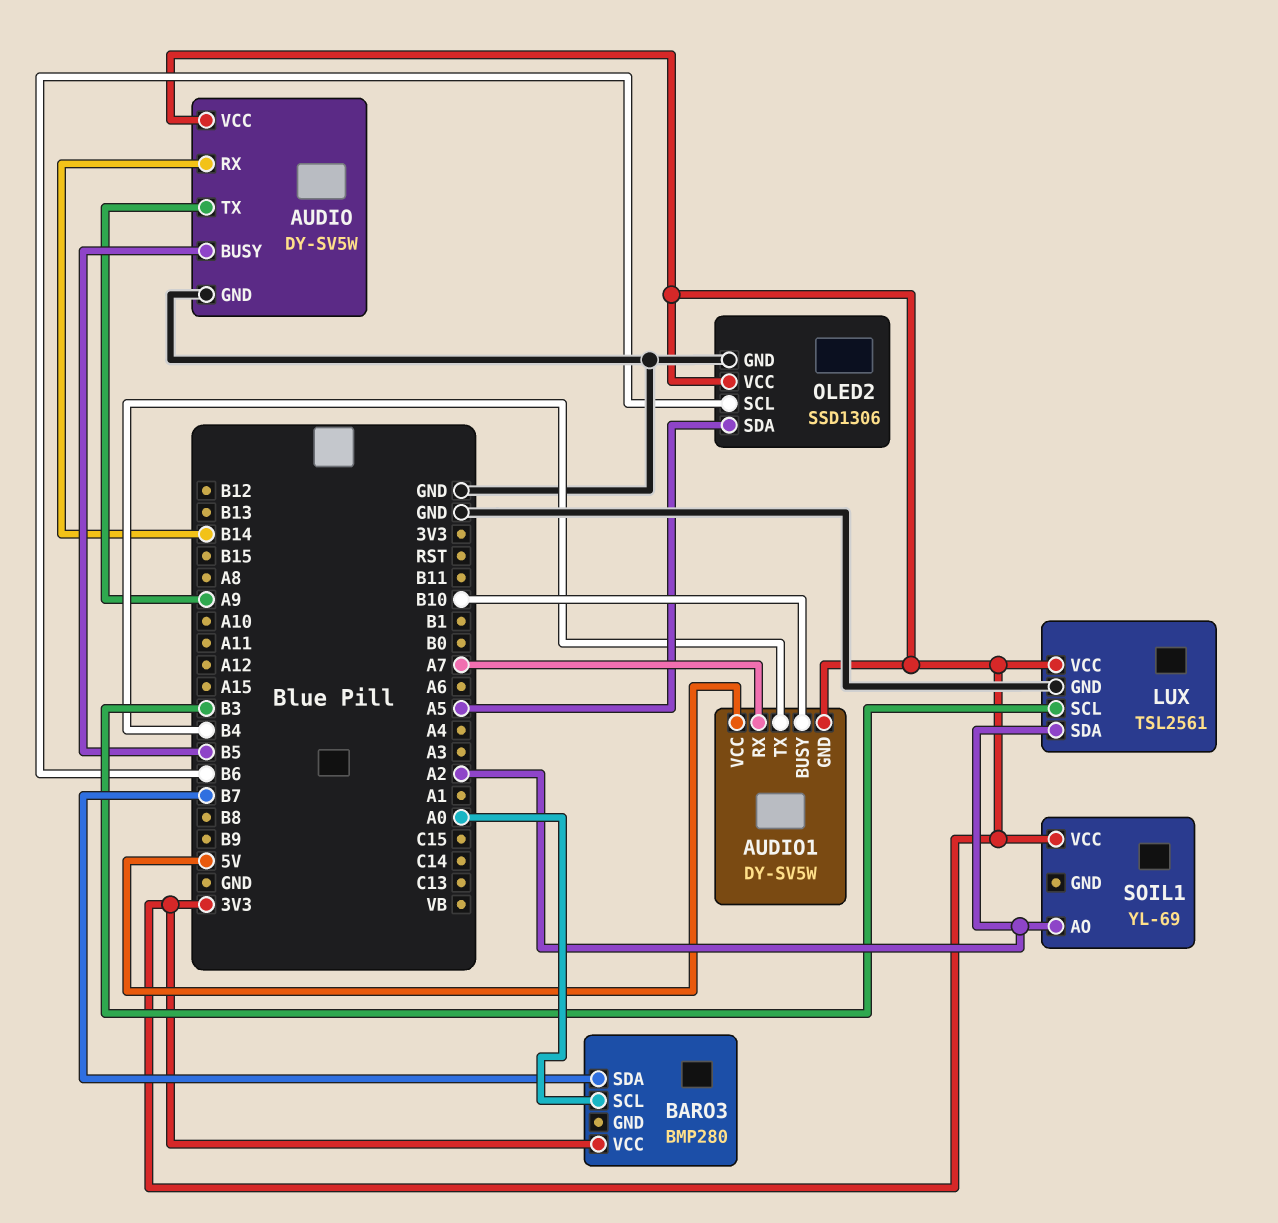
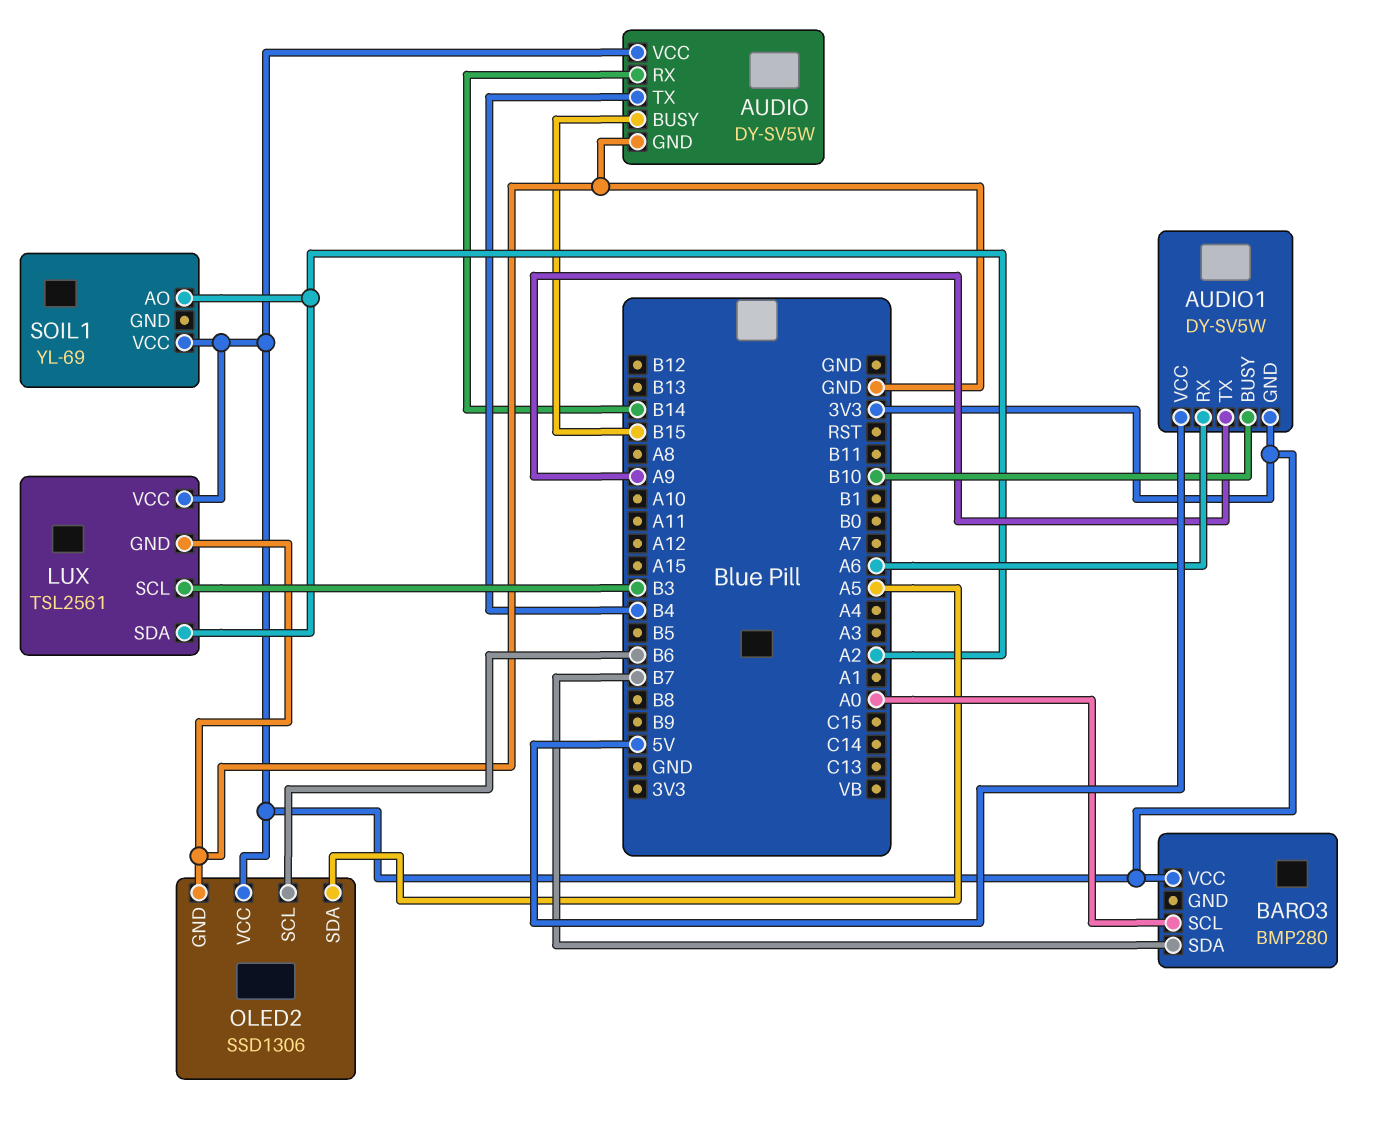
AUDIO pin BUSY: B5 -> B15
AUDIO pin TX: A9 -> B4
AUDIO1 pin RX: A7 -> A6
AUDIO1 pin TX: B4 -> A9

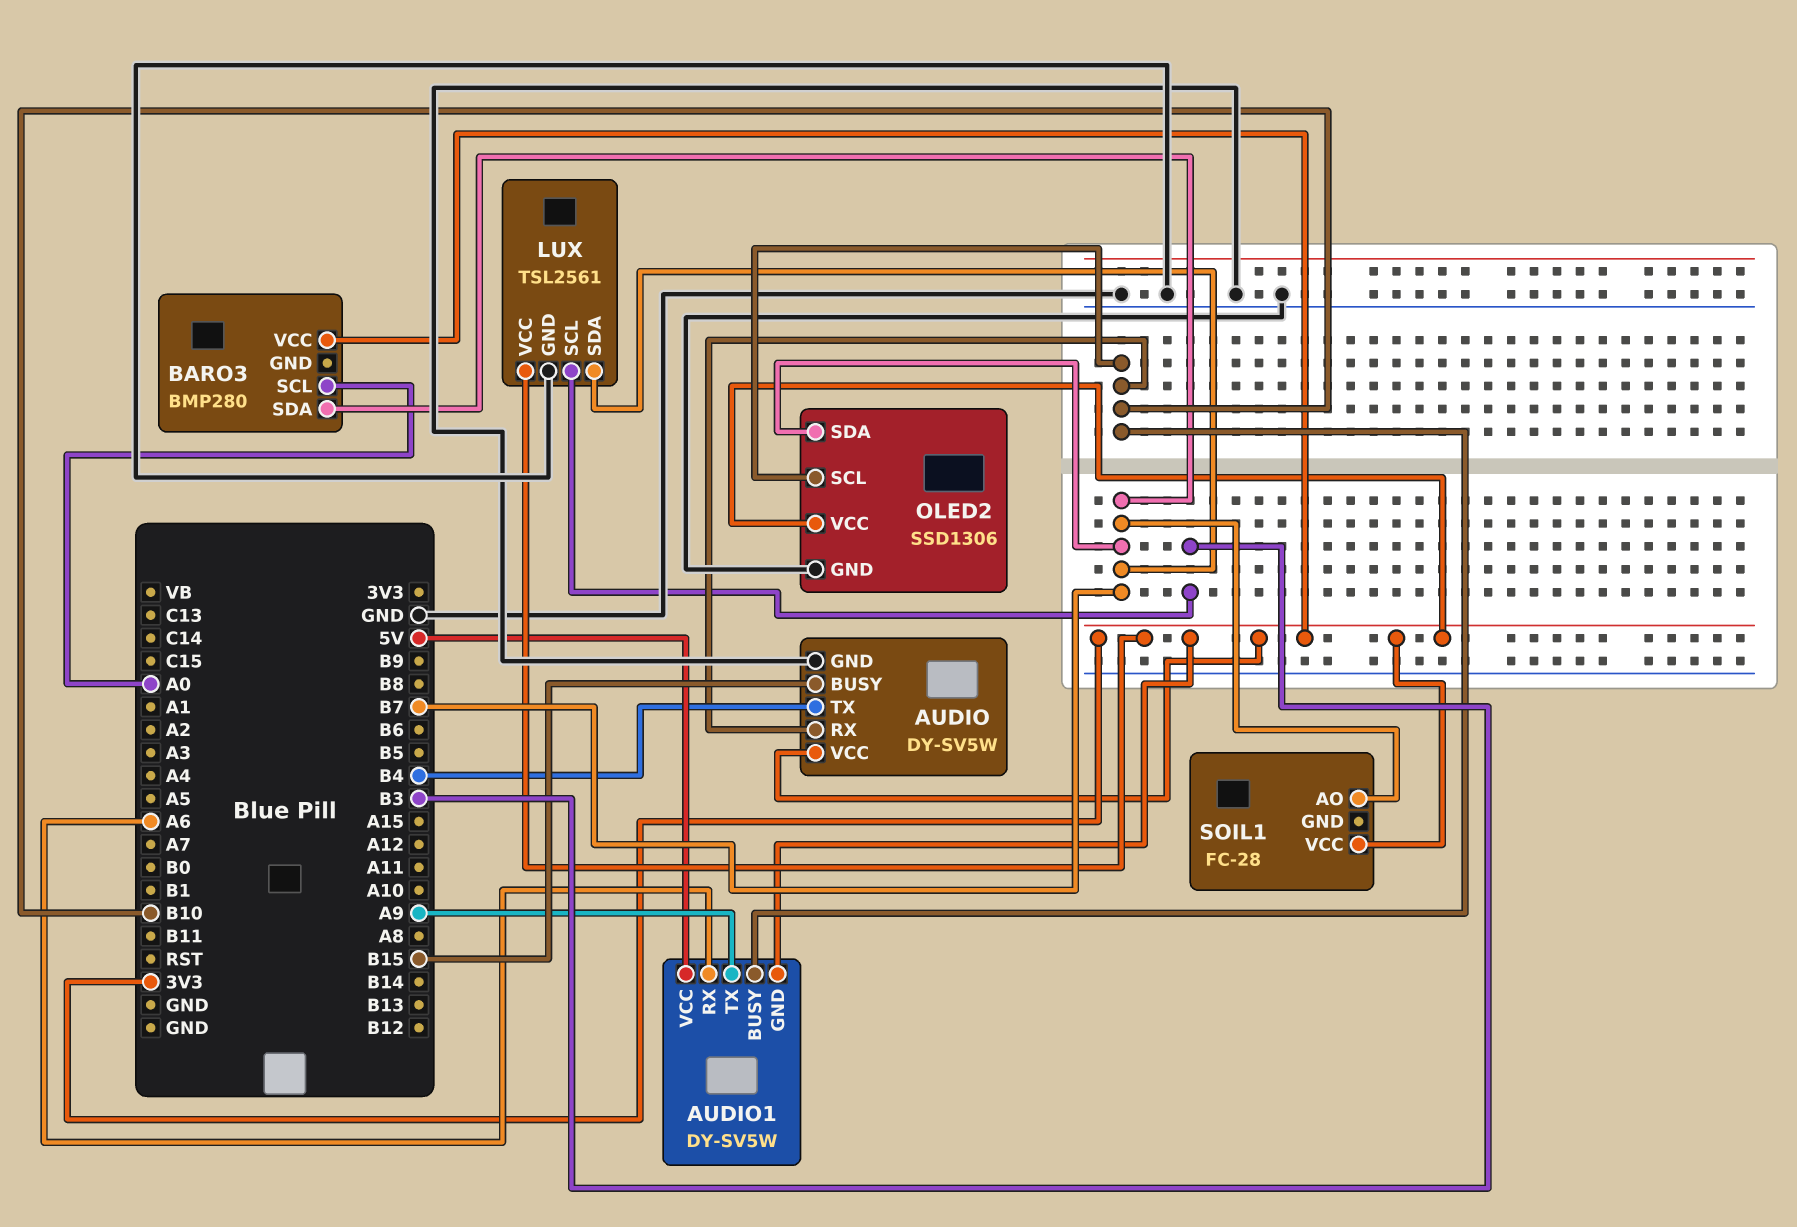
AUDIO pin RX: B14 -> B10
LUX pin SDA: A2 -> B7
OLED2 pin SCL: B6 -> B10
OLED2 pin SDA: A5 -> B7
SOIL1: YL-69 -> FC-28
SOIL1 pin AO: A2 -> B7

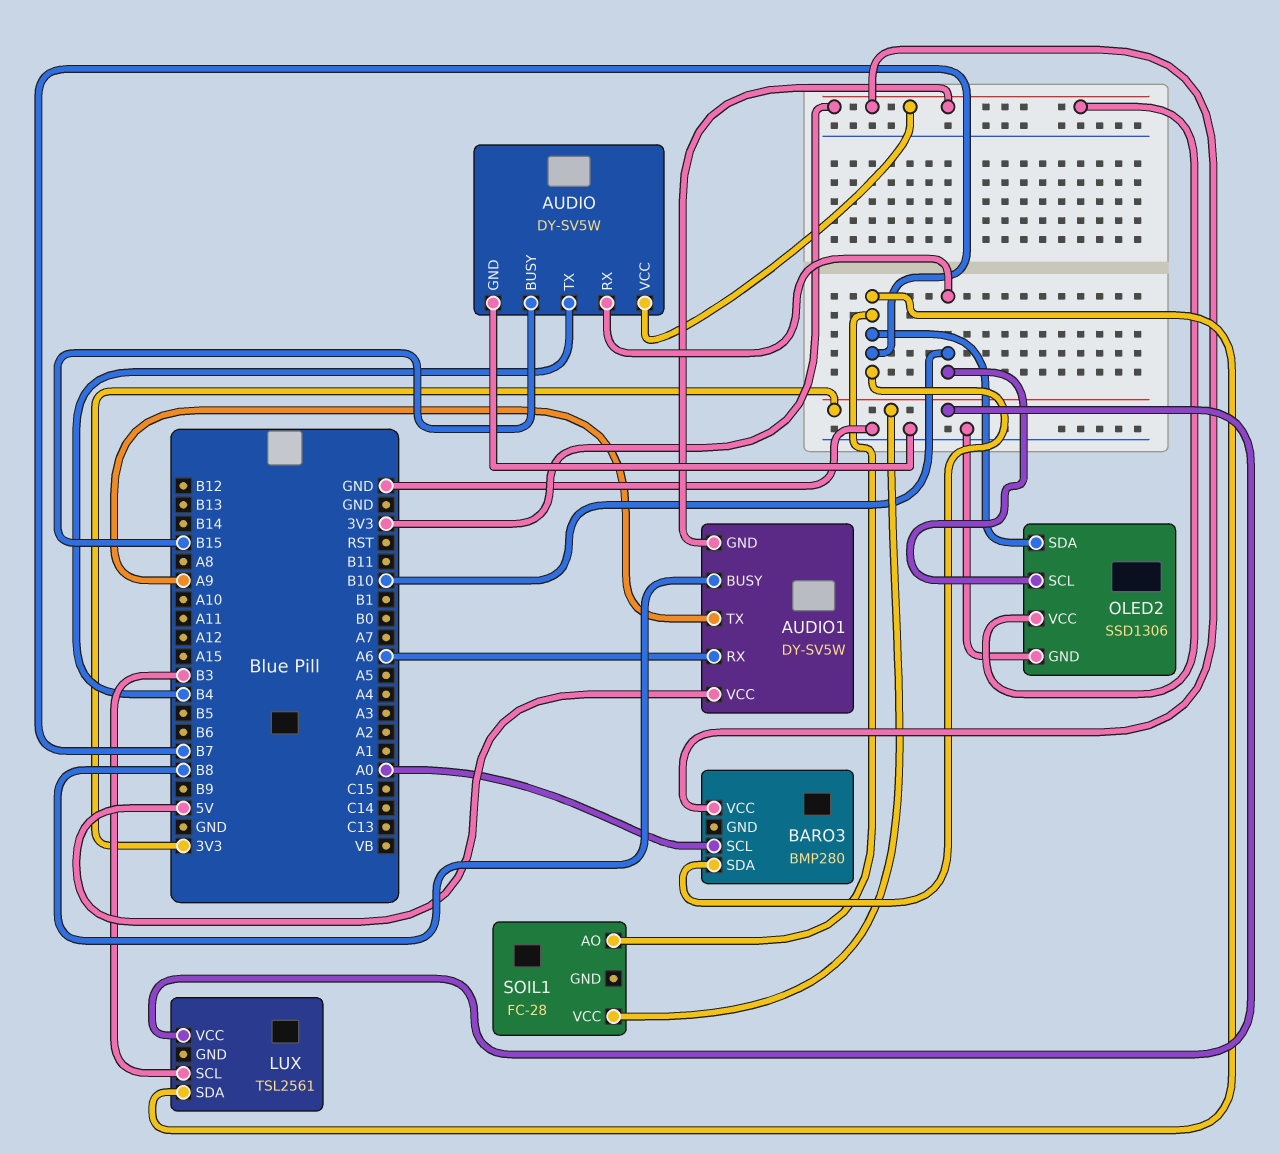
AUDIO1 pin BUSY: B10 -> B8
LUX pin GND: GND -> none

